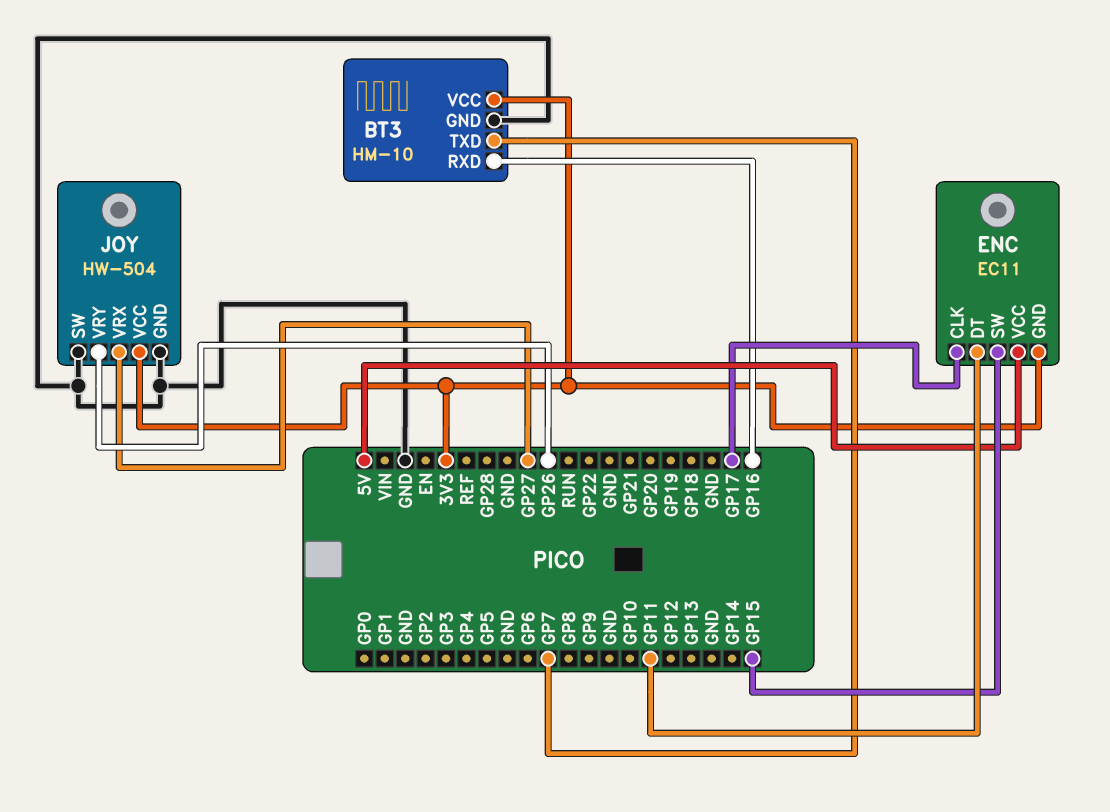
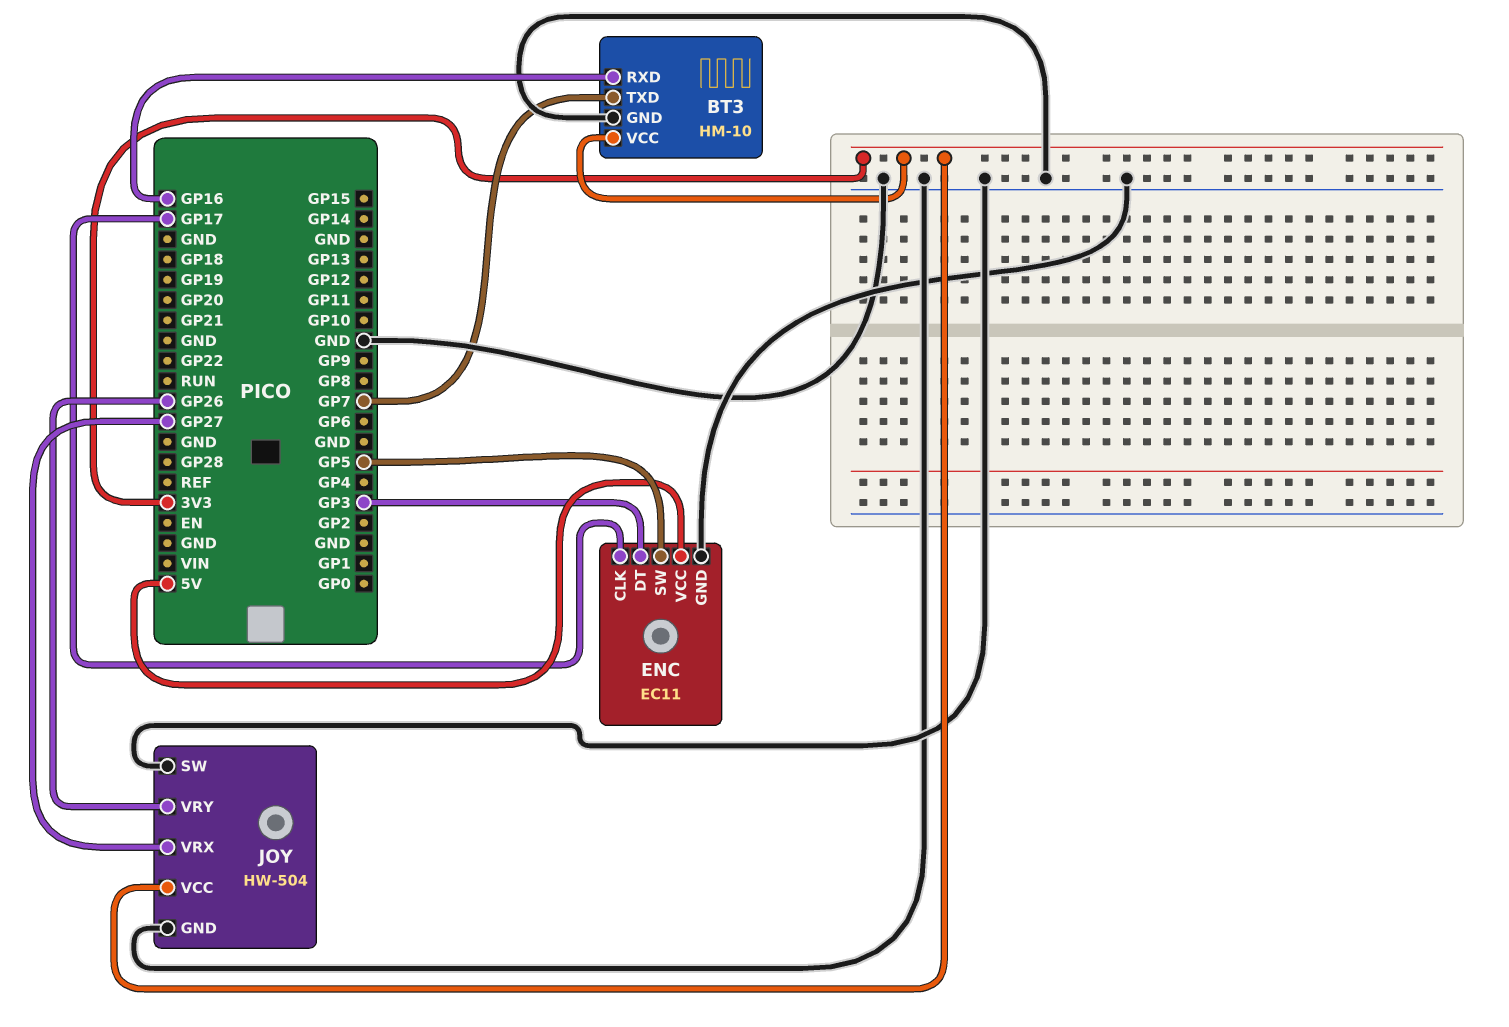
ENC pin DT: GP11 -> GP3
ENC pin GND: 3V3 -> GND
ENC pin SW: GP15 -> GP5

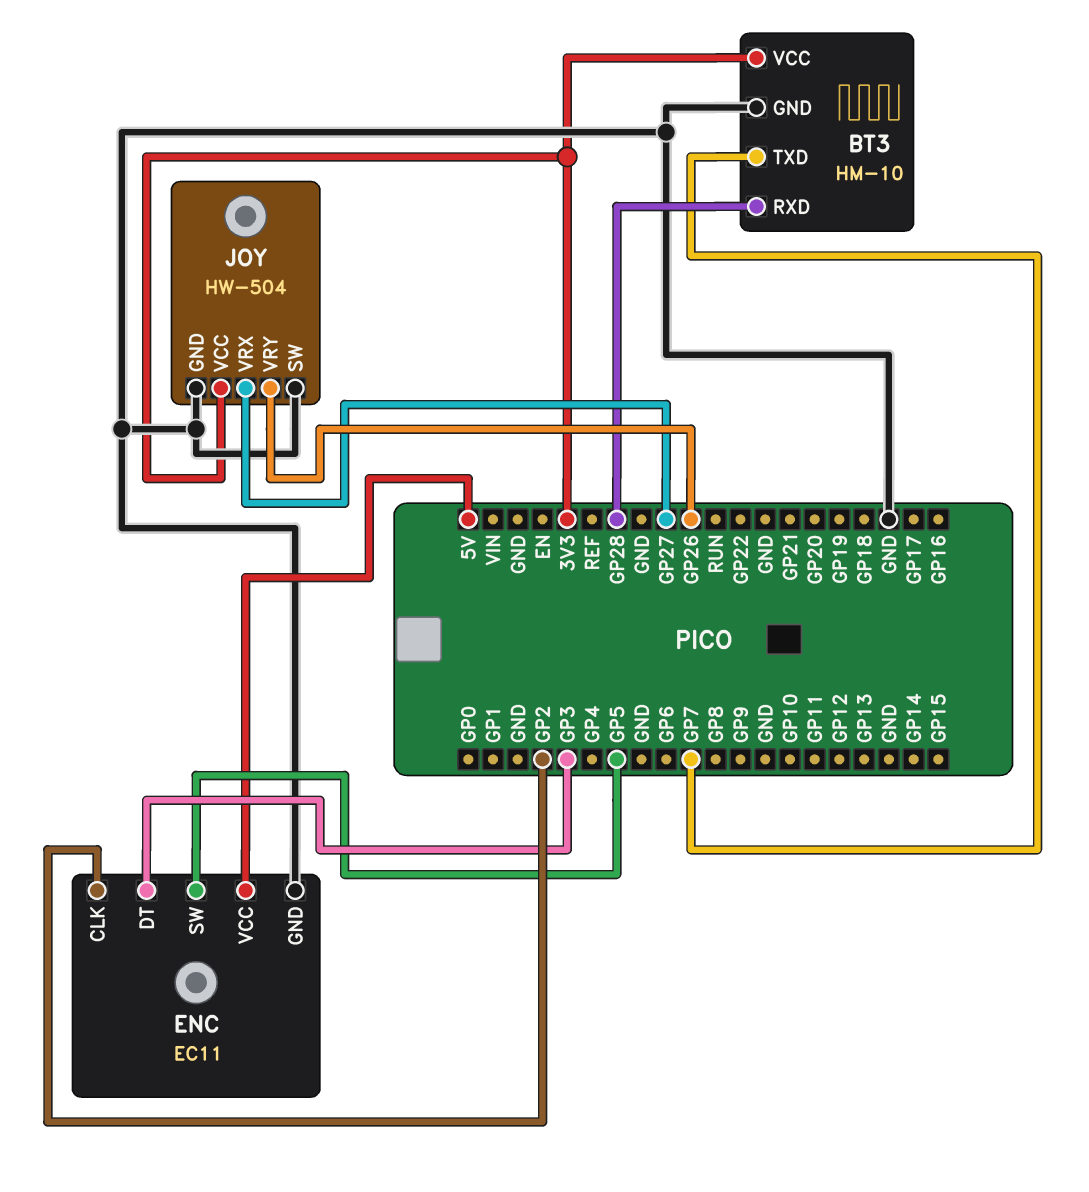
BT3 pin RXD: GP16 -> GP28
ENC pin CLK: GP17 -> GP2

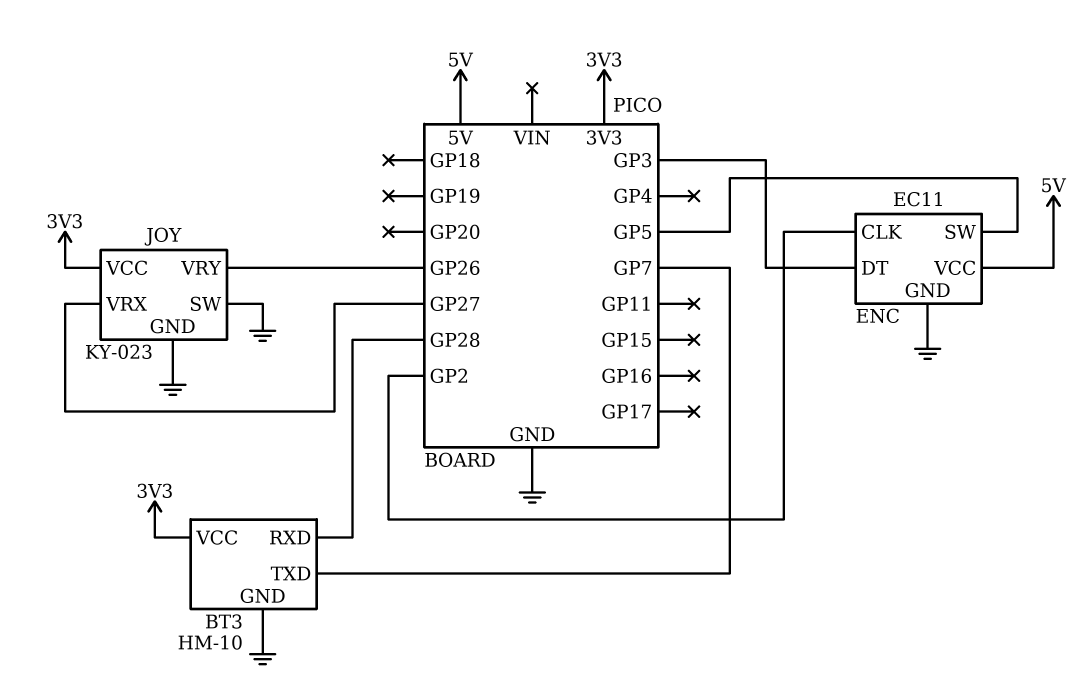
JOY: HW-504 -> KY-023

